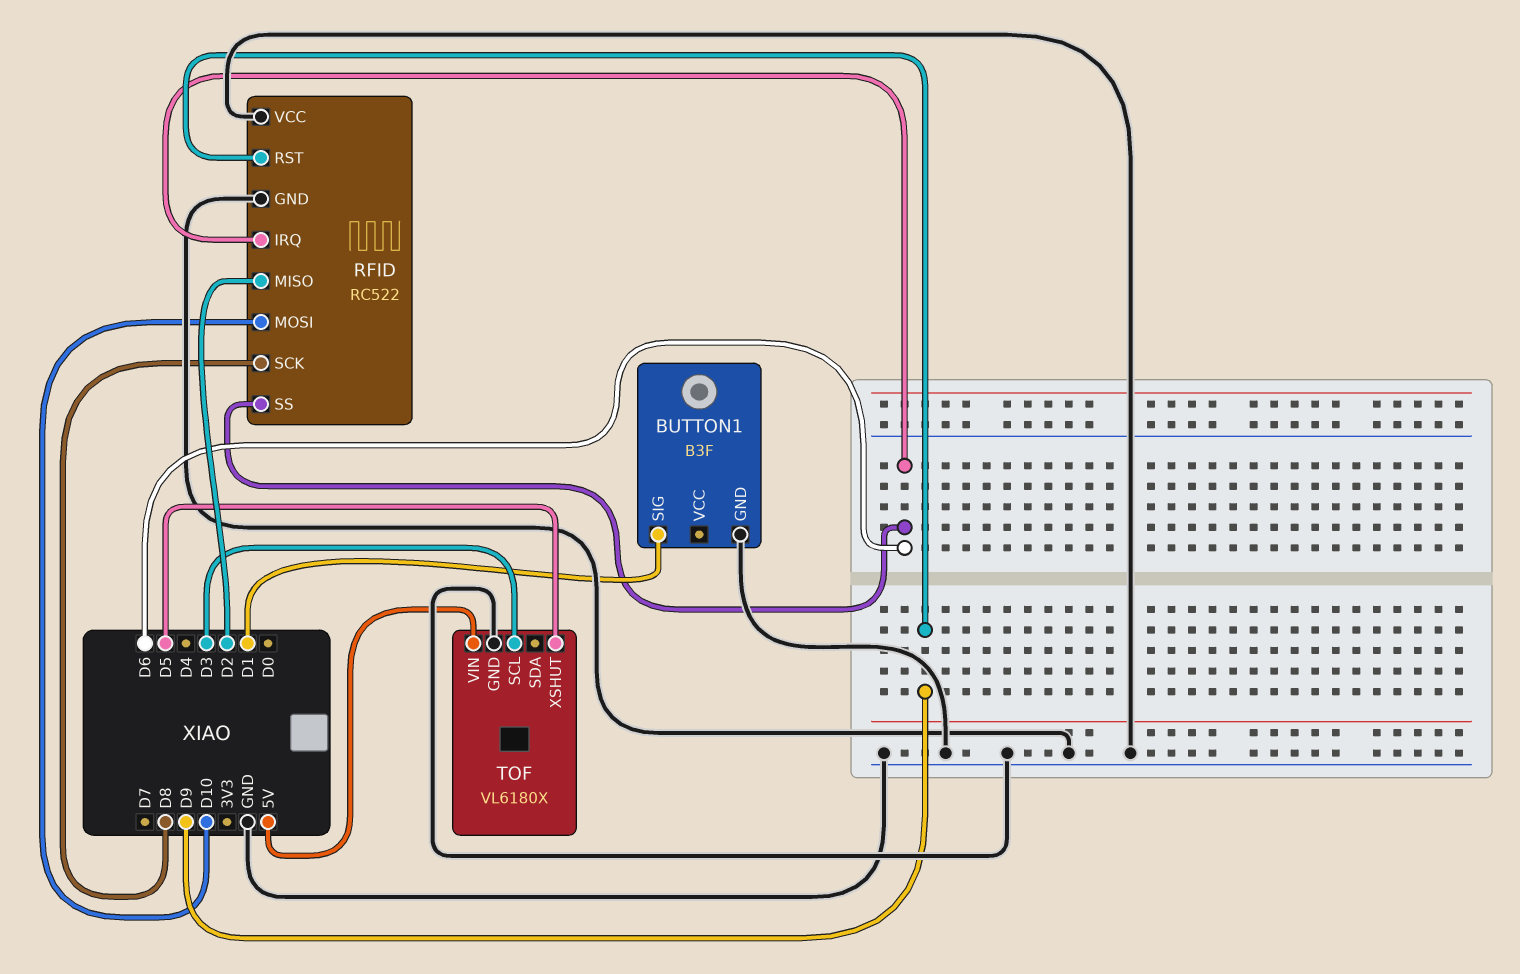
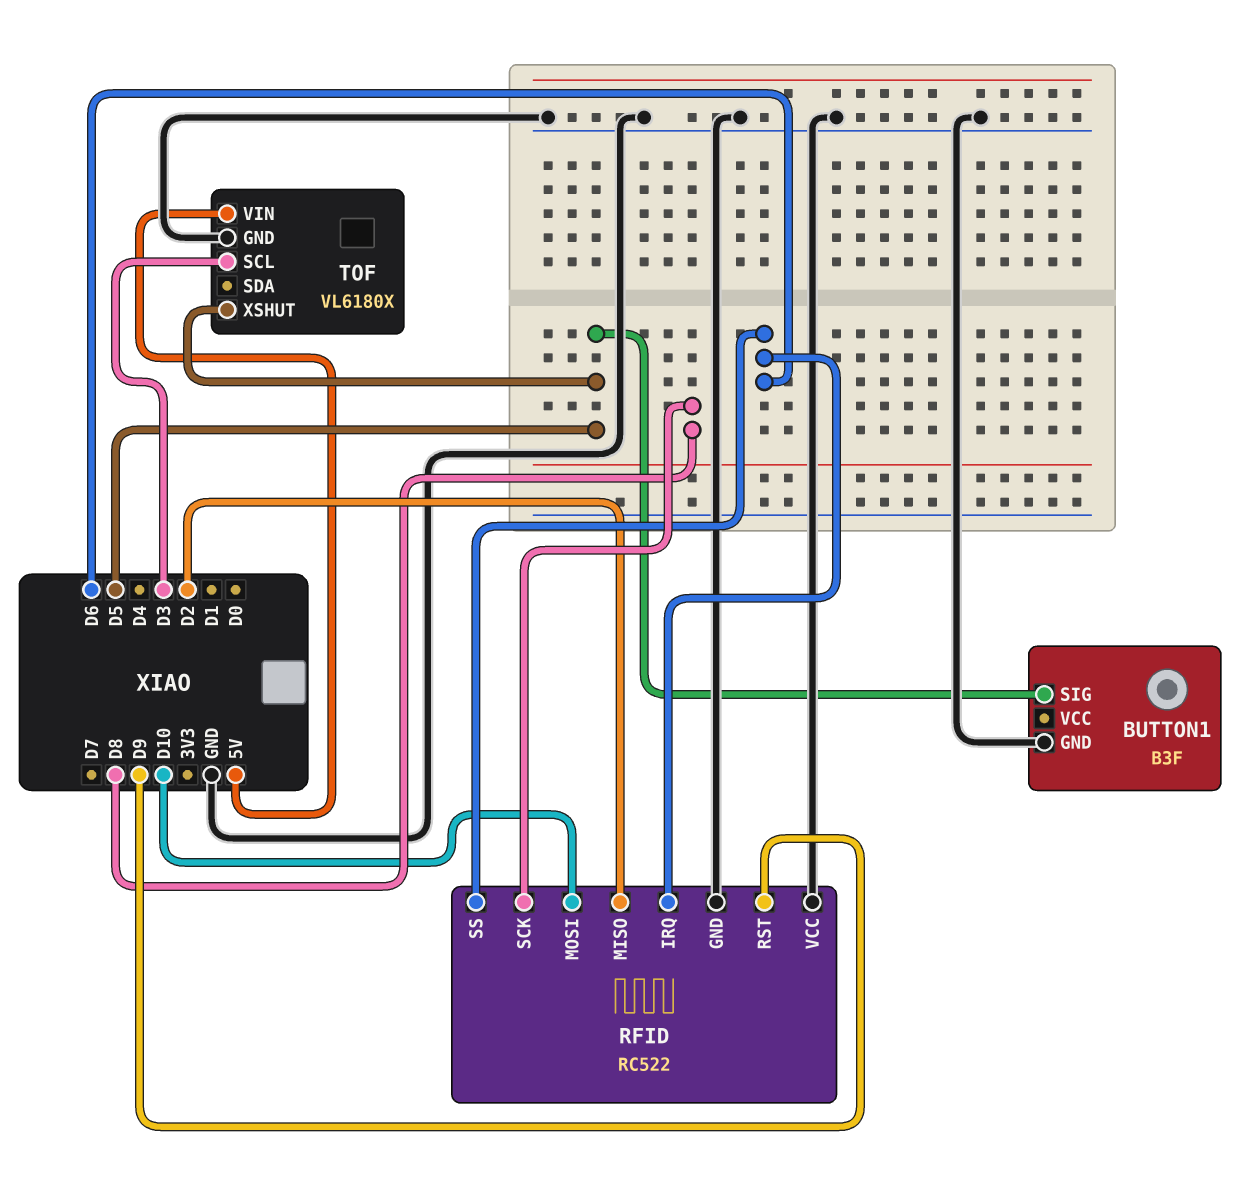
BUTTON1 pin SIG: D1 -> D5

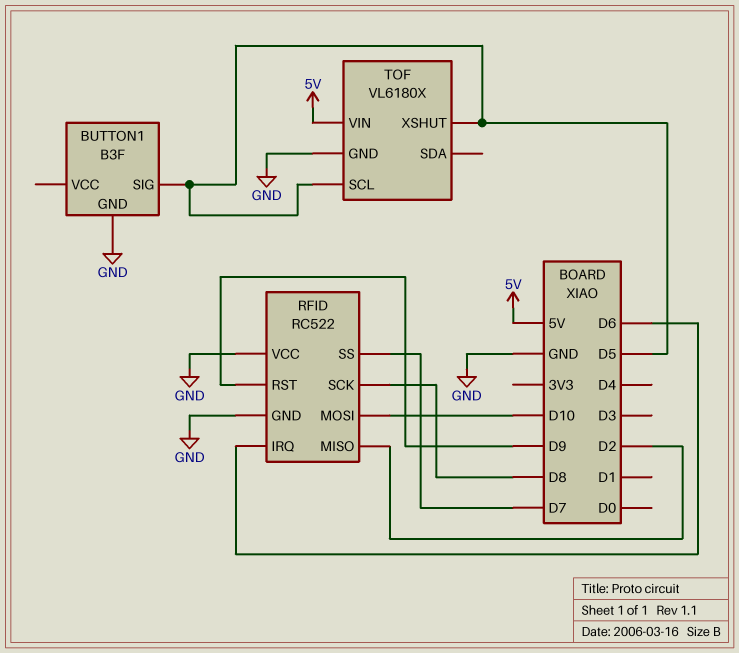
RFID pin SS: D6 -> D7
TOF pin SCL: D3 -> D5

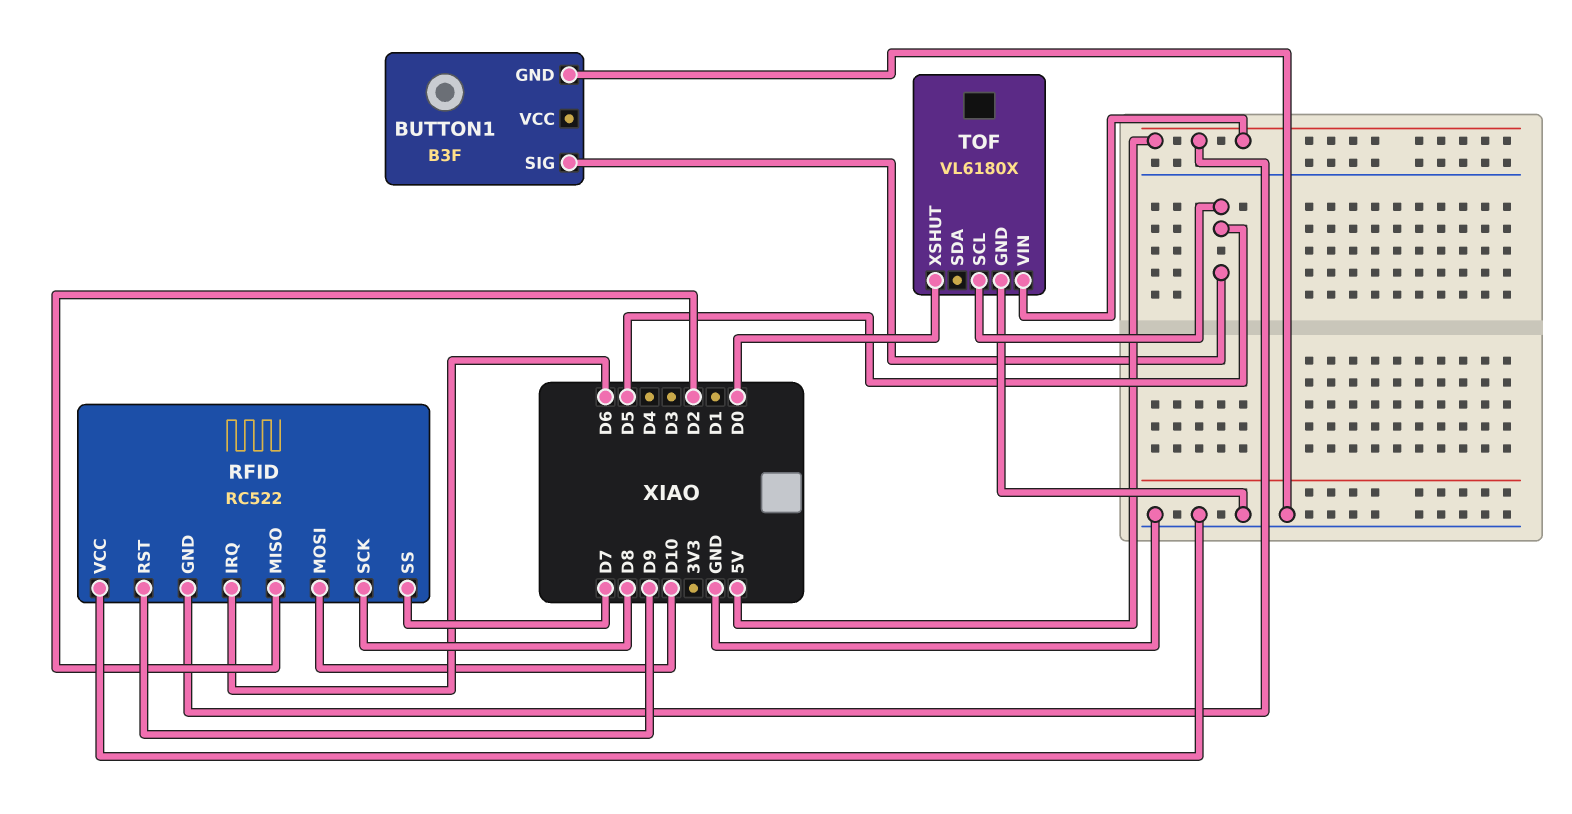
RFID pin GND: GND -> 5V
TOF pin XSHUT: D5 -> D0

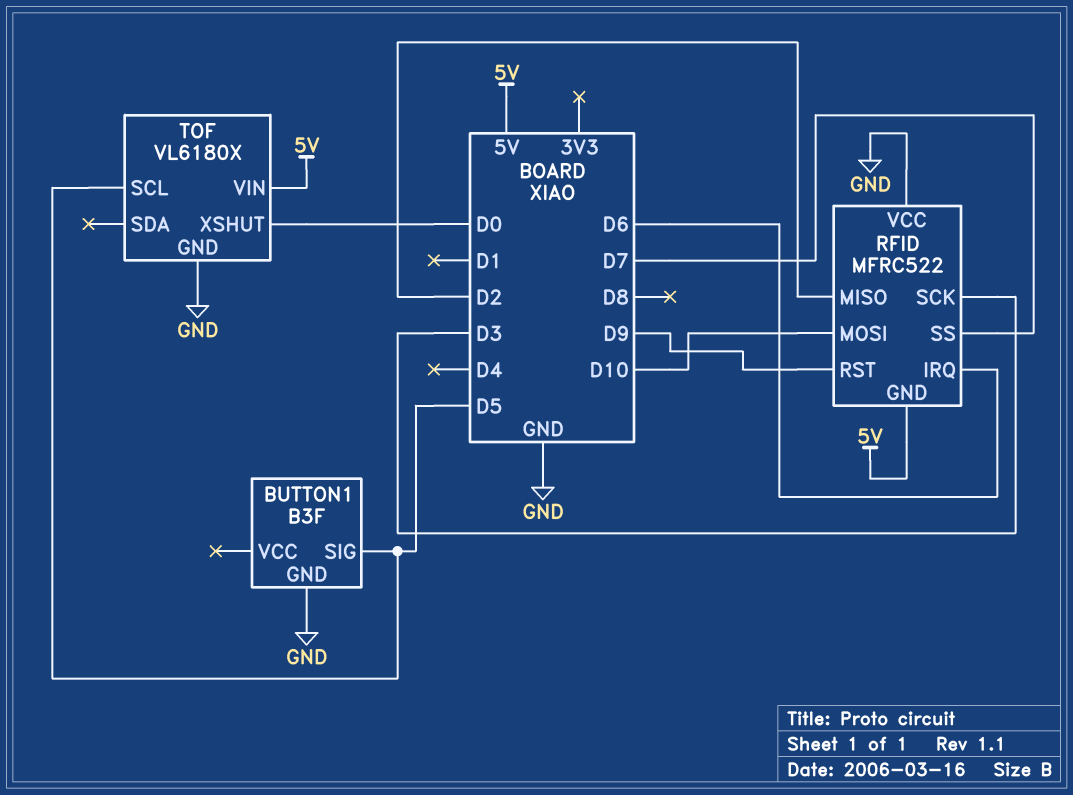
RFID: RC522 -> MFRC522
RFID pin SCK: D8 -> D3

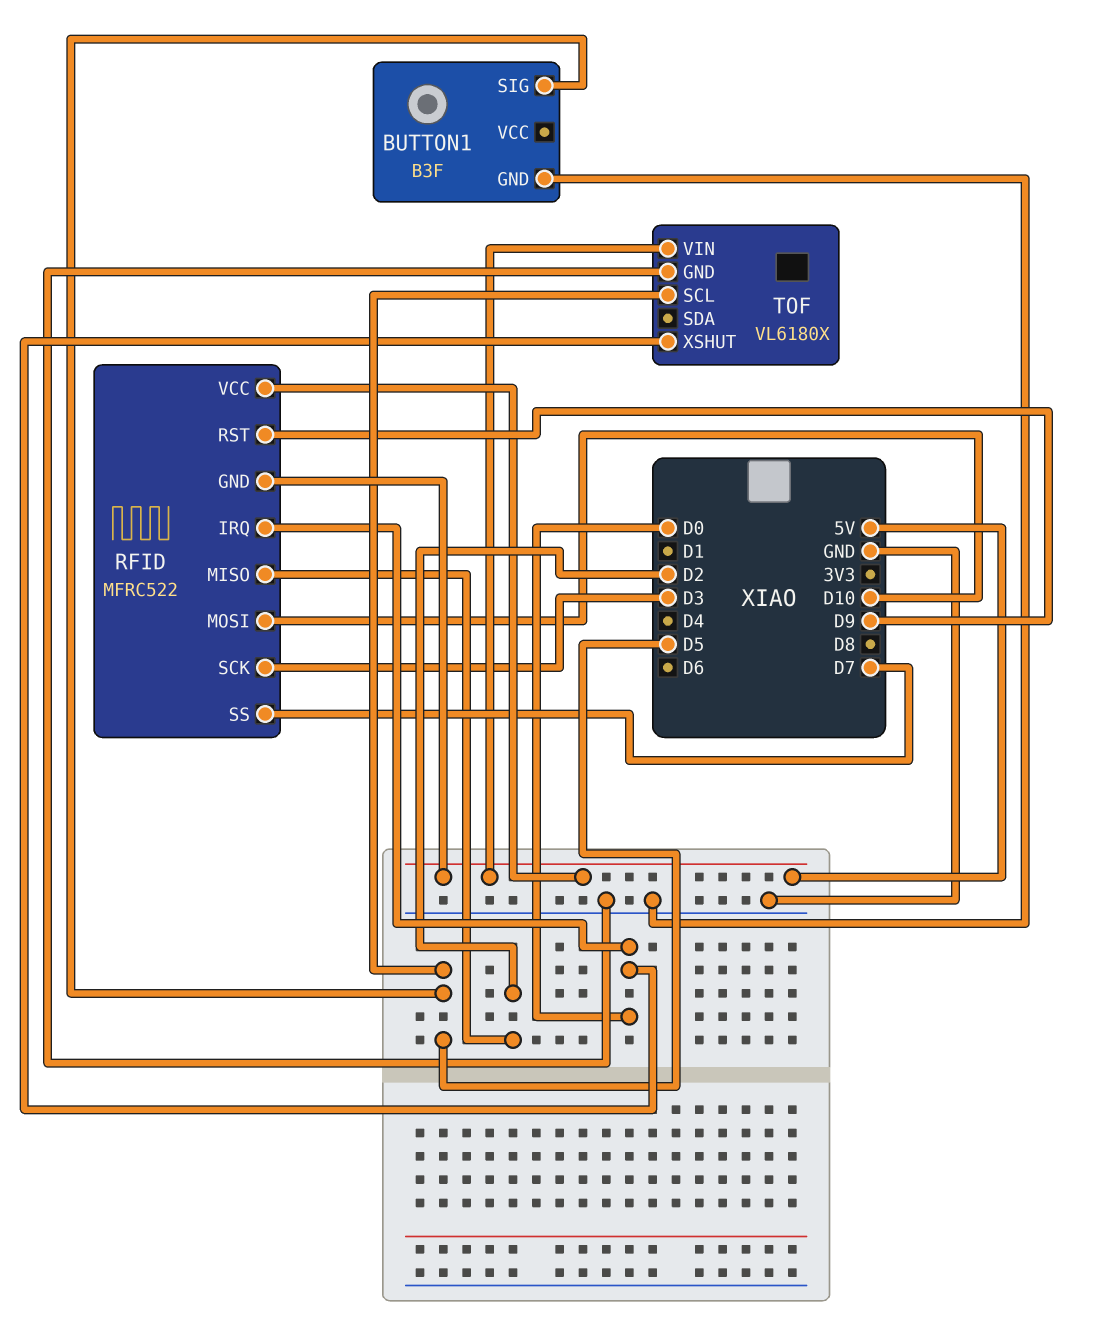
RFID pin IRQ: D6 -> D0
RFID pin VCC: GND -> 5V

